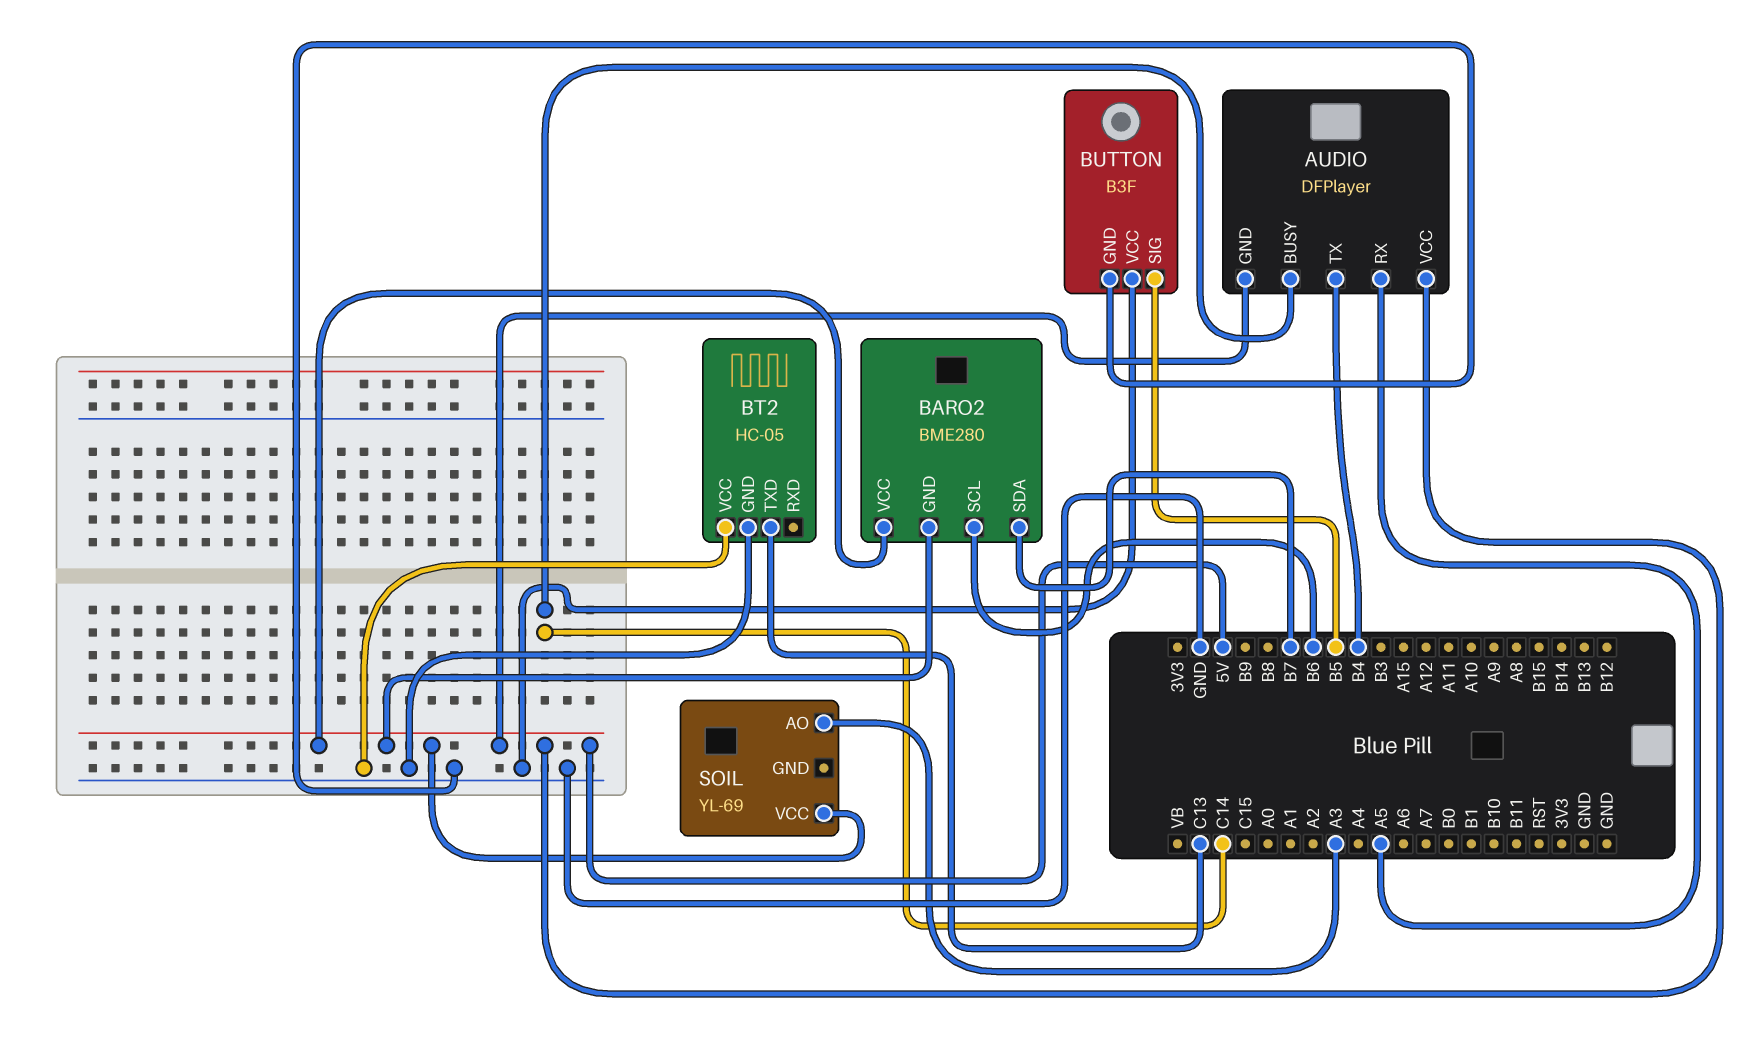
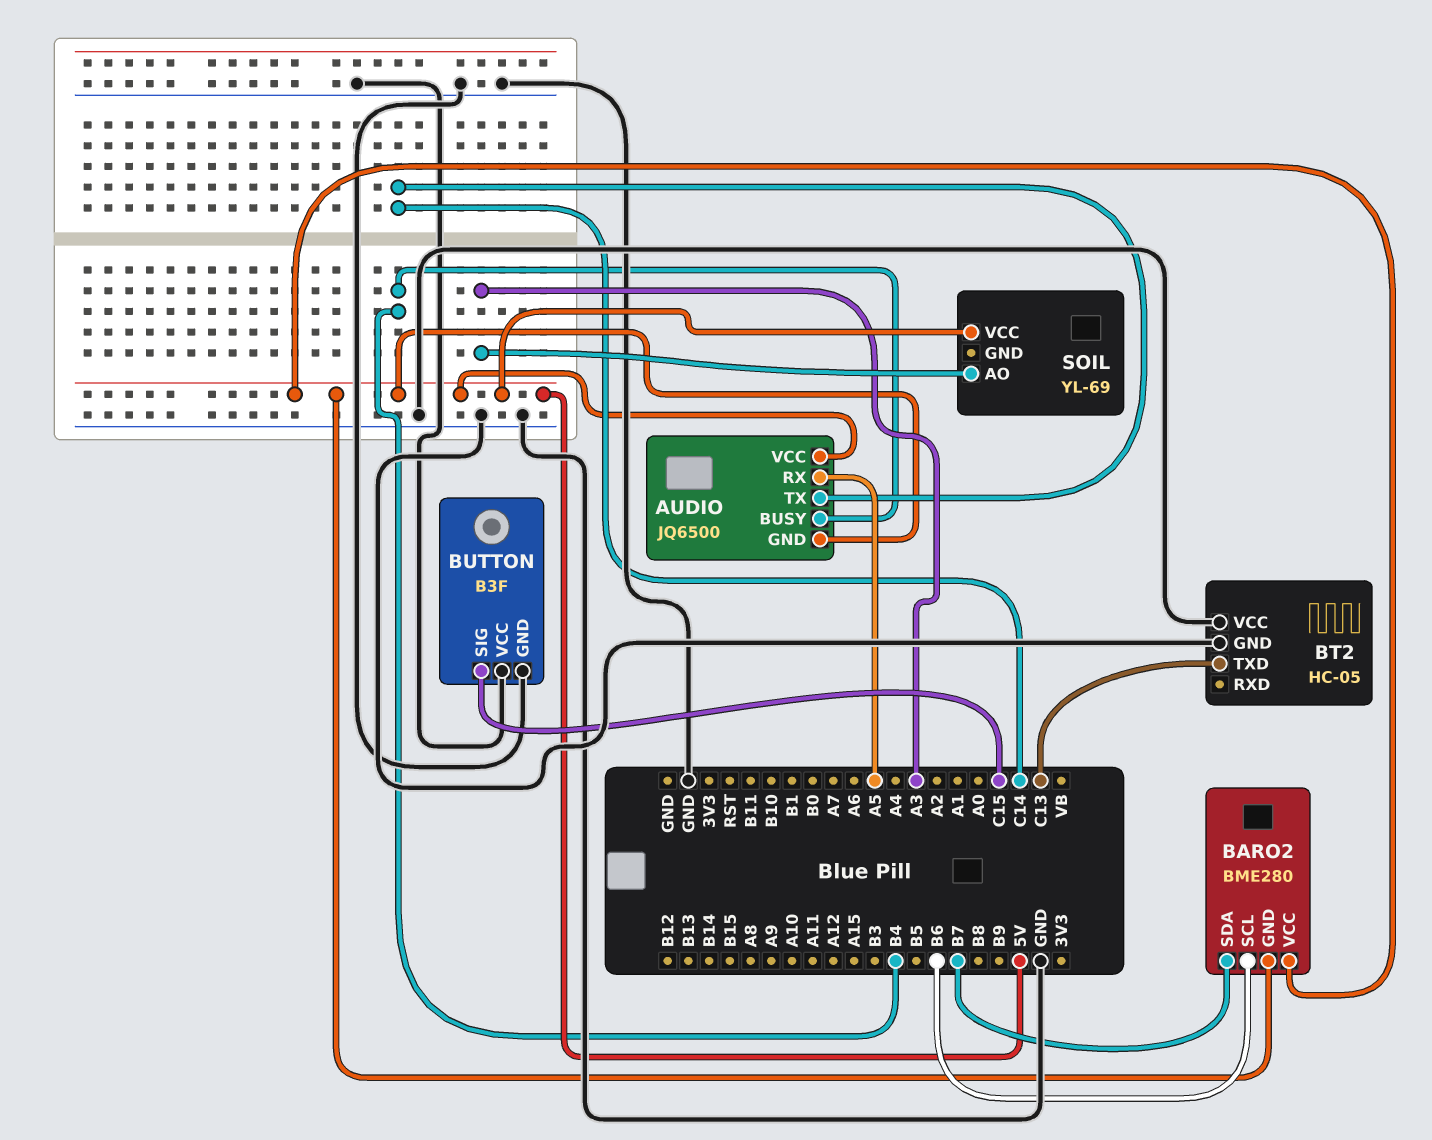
AUDIO: DFPlayer -> JQ6500
AUDIO pin BUSY: C14 -> B4
AUDIO pin TX: B4 -> C14
BUTTON pin SIG: B5 -> C15

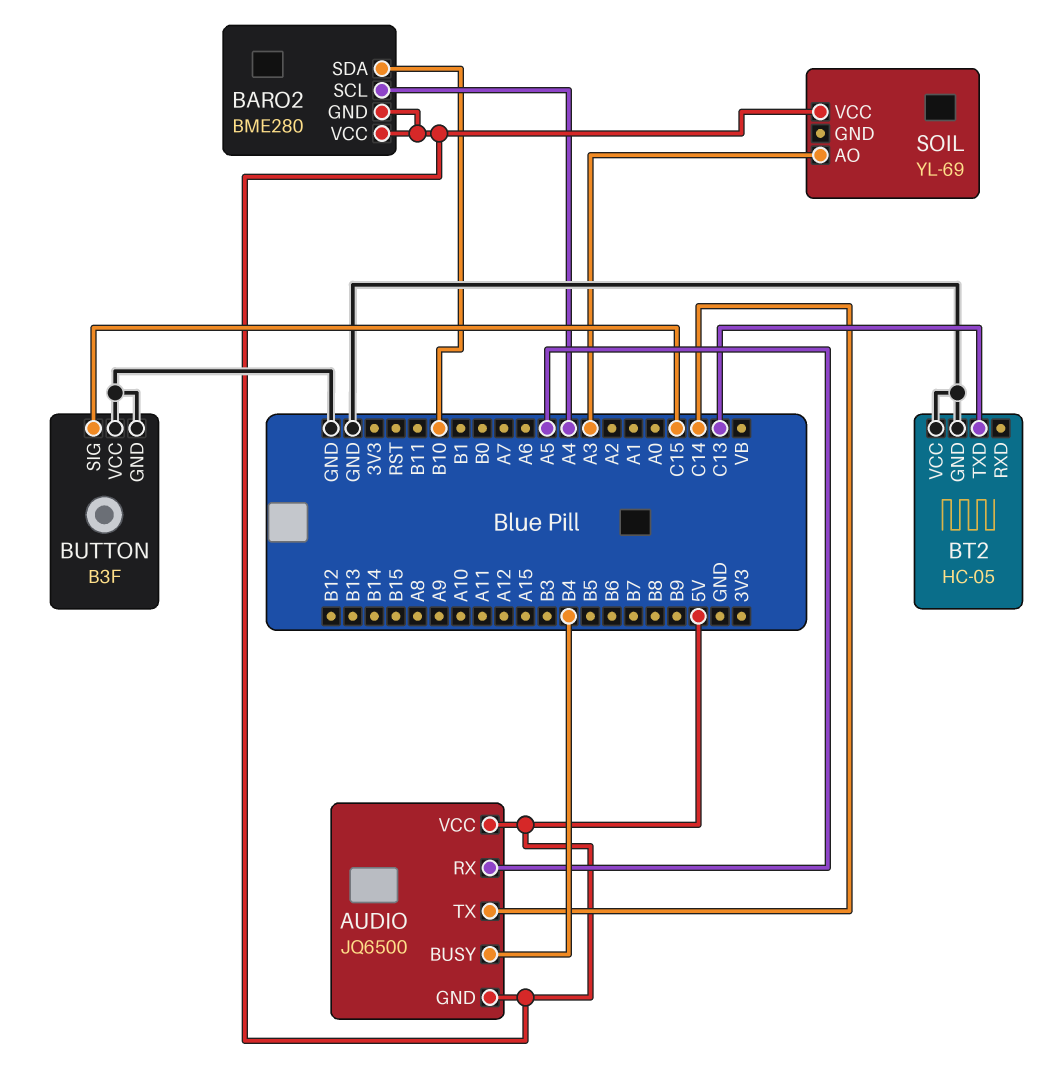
BARO2 pin SCL: B6 -> A4
BARO2 pin SDA: B7 -> B10

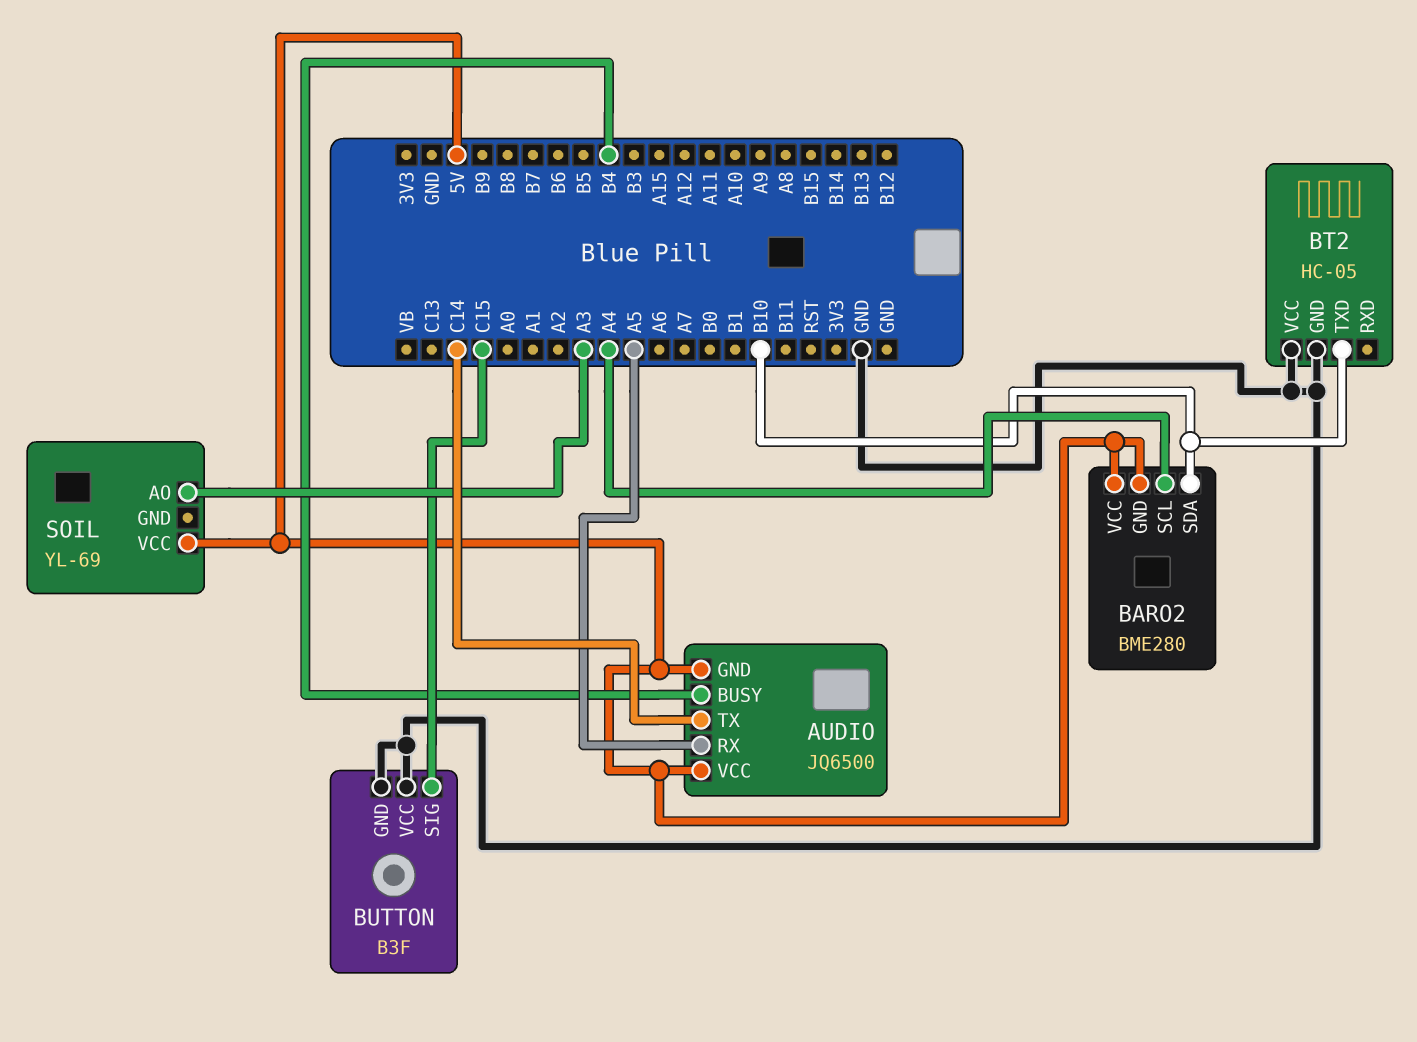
BT2 pin TXD: C13 -> B10

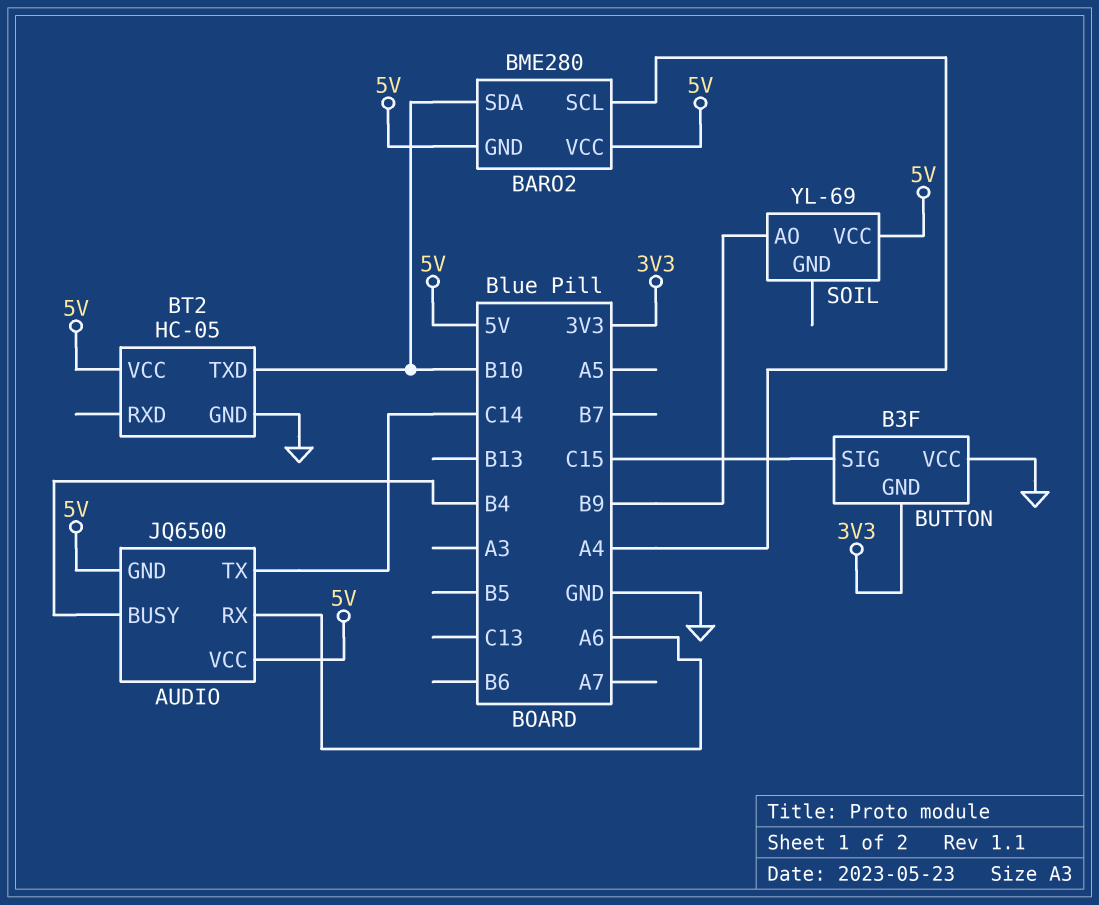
AUDIO pin RX: A5 -> A6
BT2 pin VCC: GND -> 5V
BUTTON pin GND: GND -> 3V3
SOIL pin AO: A3 -> B9

